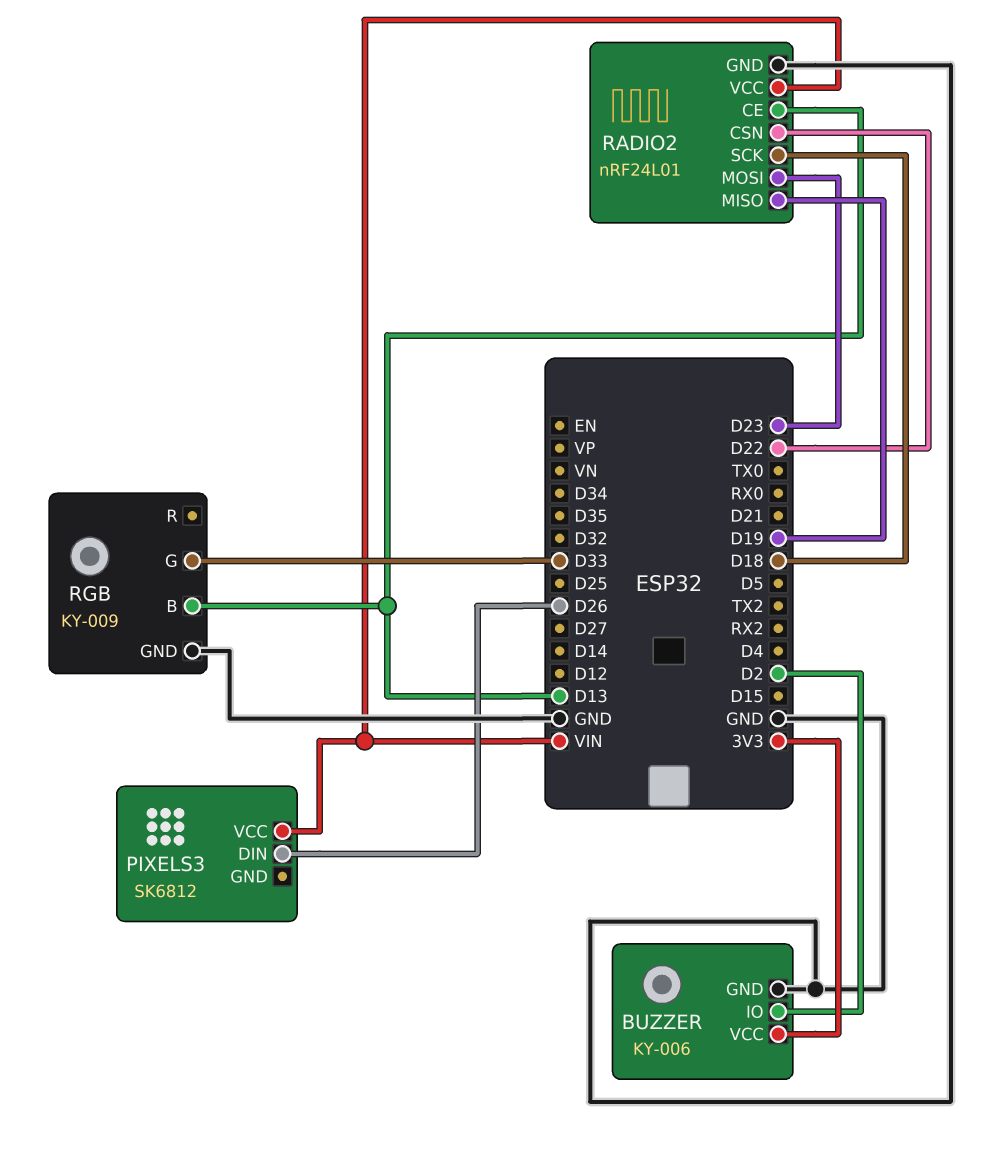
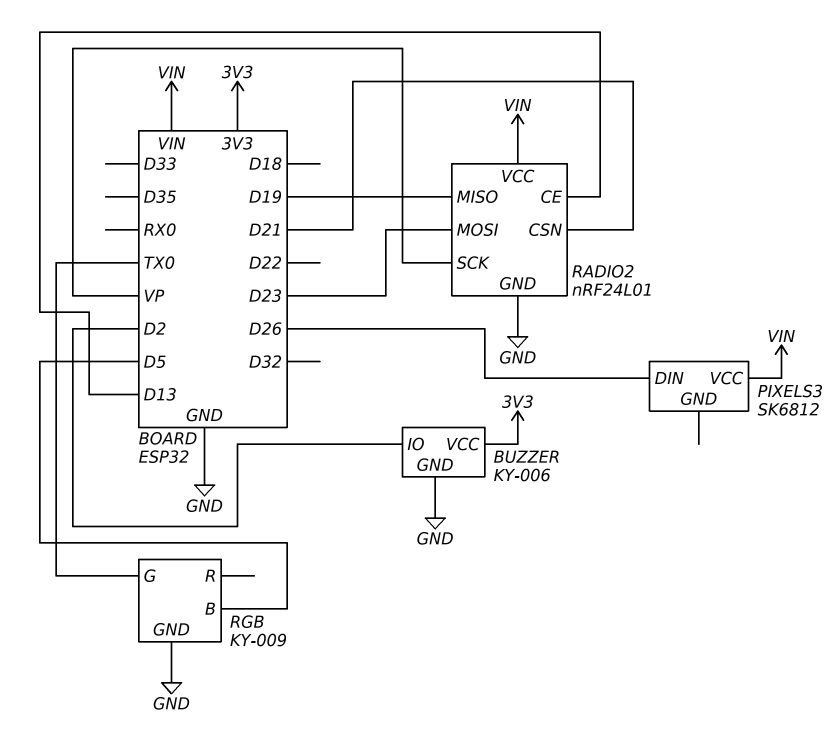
RADIO2 pin CSN: D22 -> D21
RADIO2 pin SCK: D18 -> VP
RGB pin B: D13 -> D5
RGB pin G: D33 -> TX0

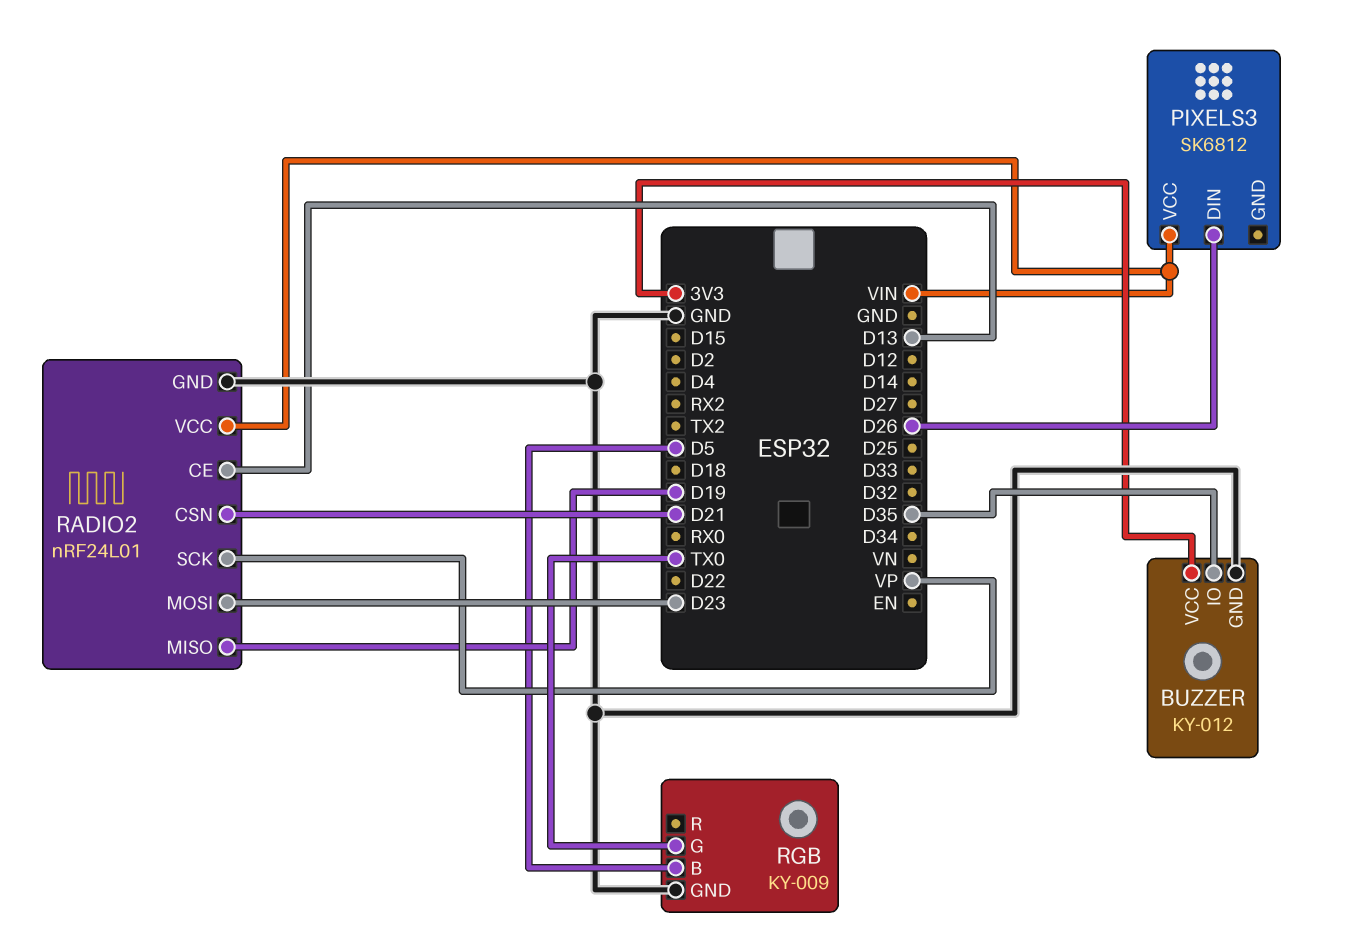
BUZZER: KY-006 -> KY-012
BUZZER pin IO: D2 -> D35

